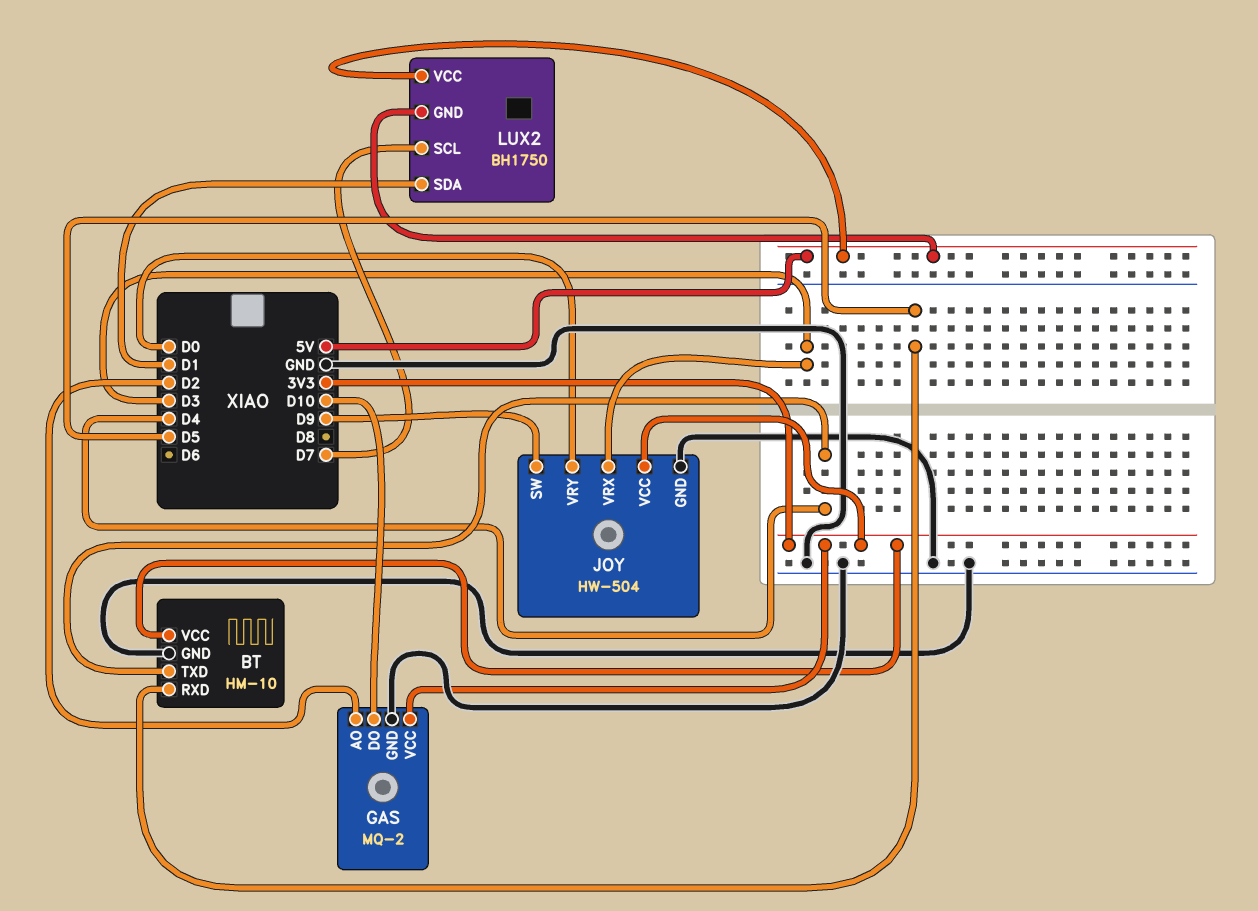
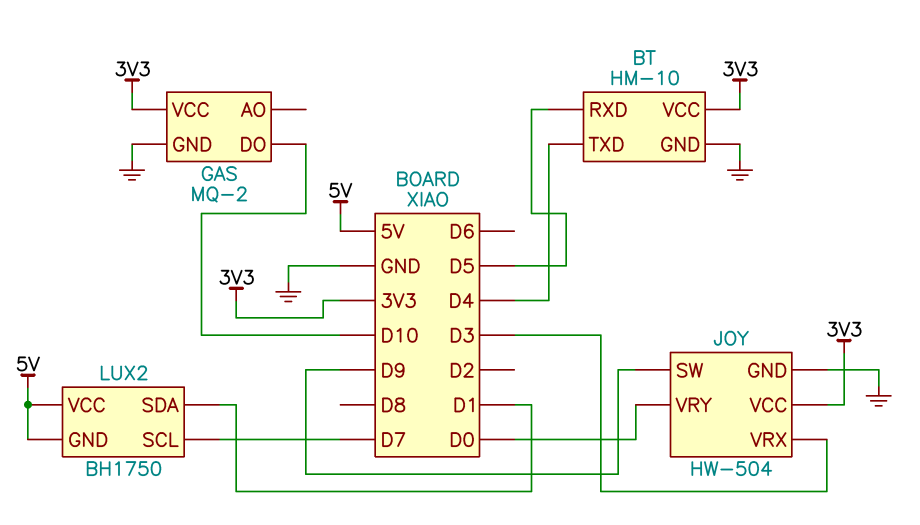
GAS pin AO: D2 -> none

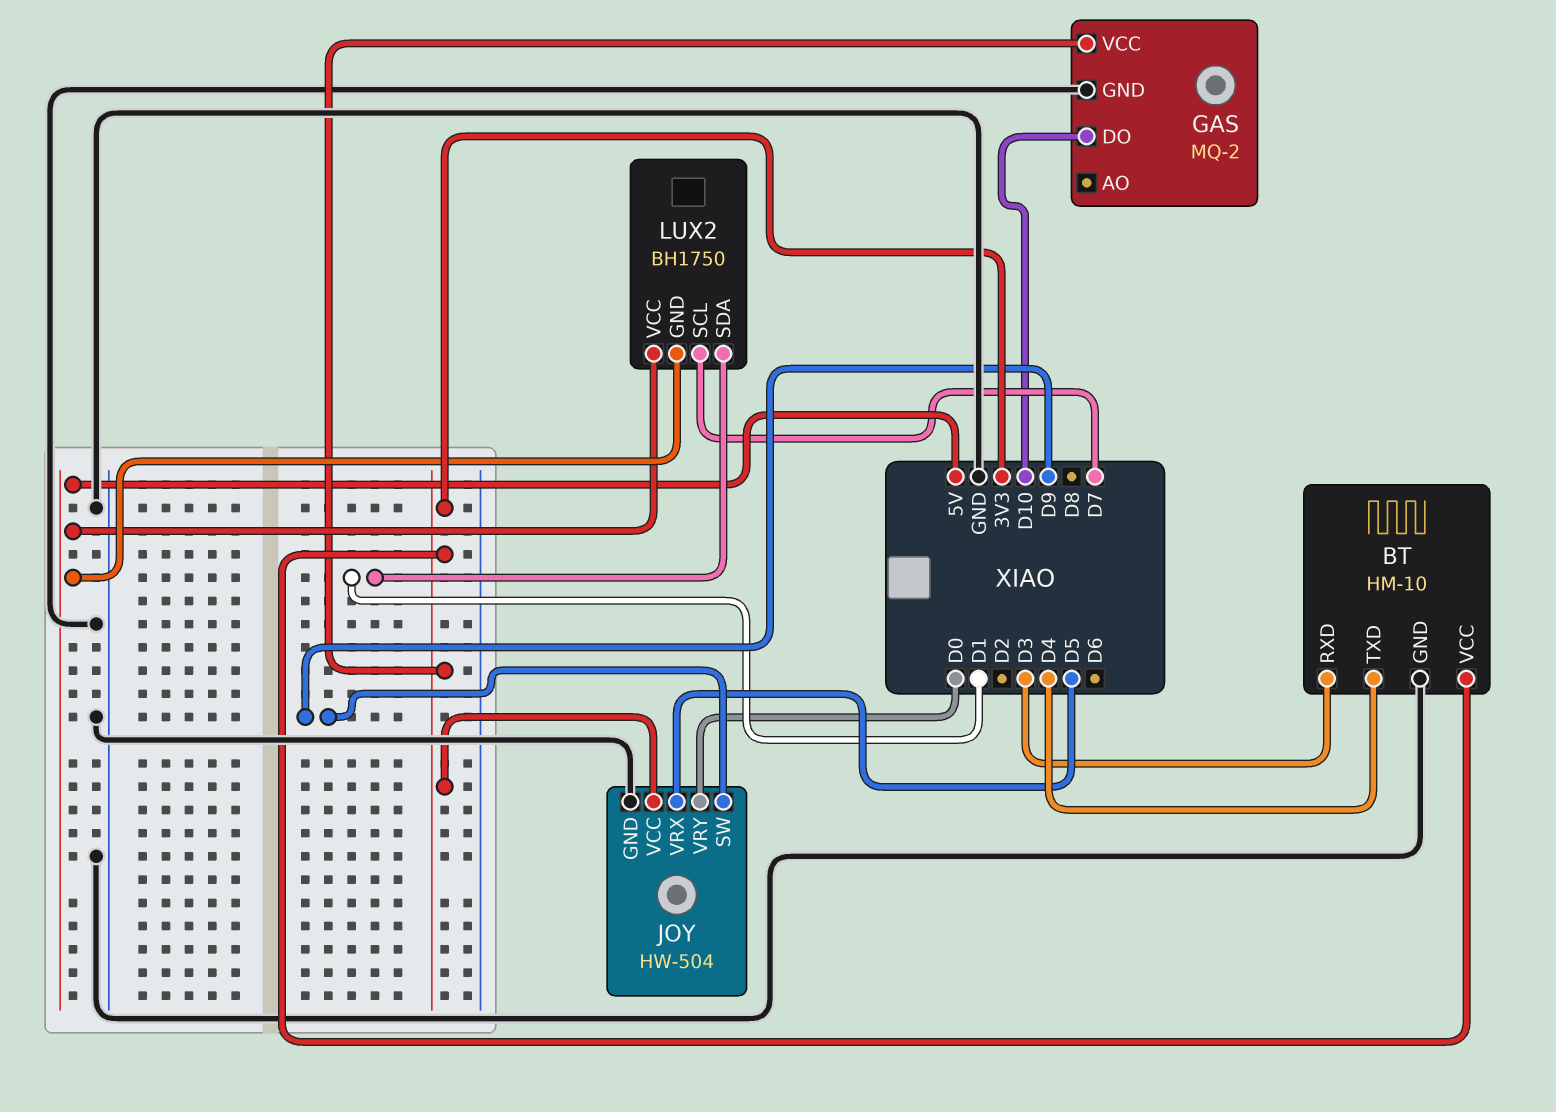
BT pin RXD: D5 -> D3
JOY pin VRX: D3 -> D5

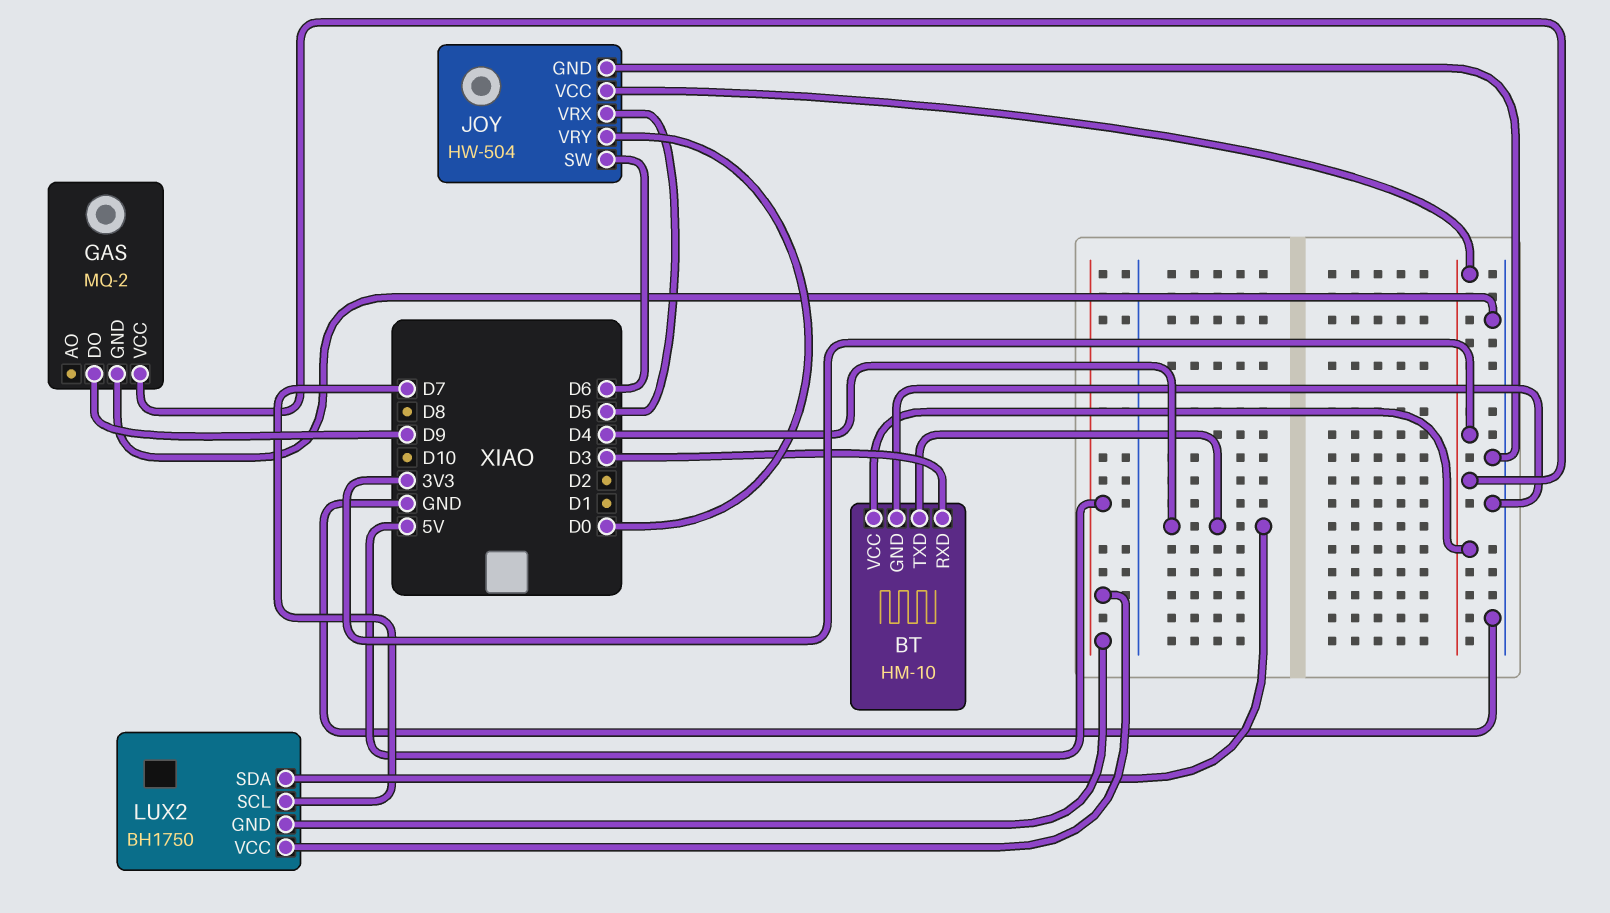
GAS pin DO: D10 -> D9
JOY pin SW: D9 -> D6
LUX2 pin SDA: D1 -> D4

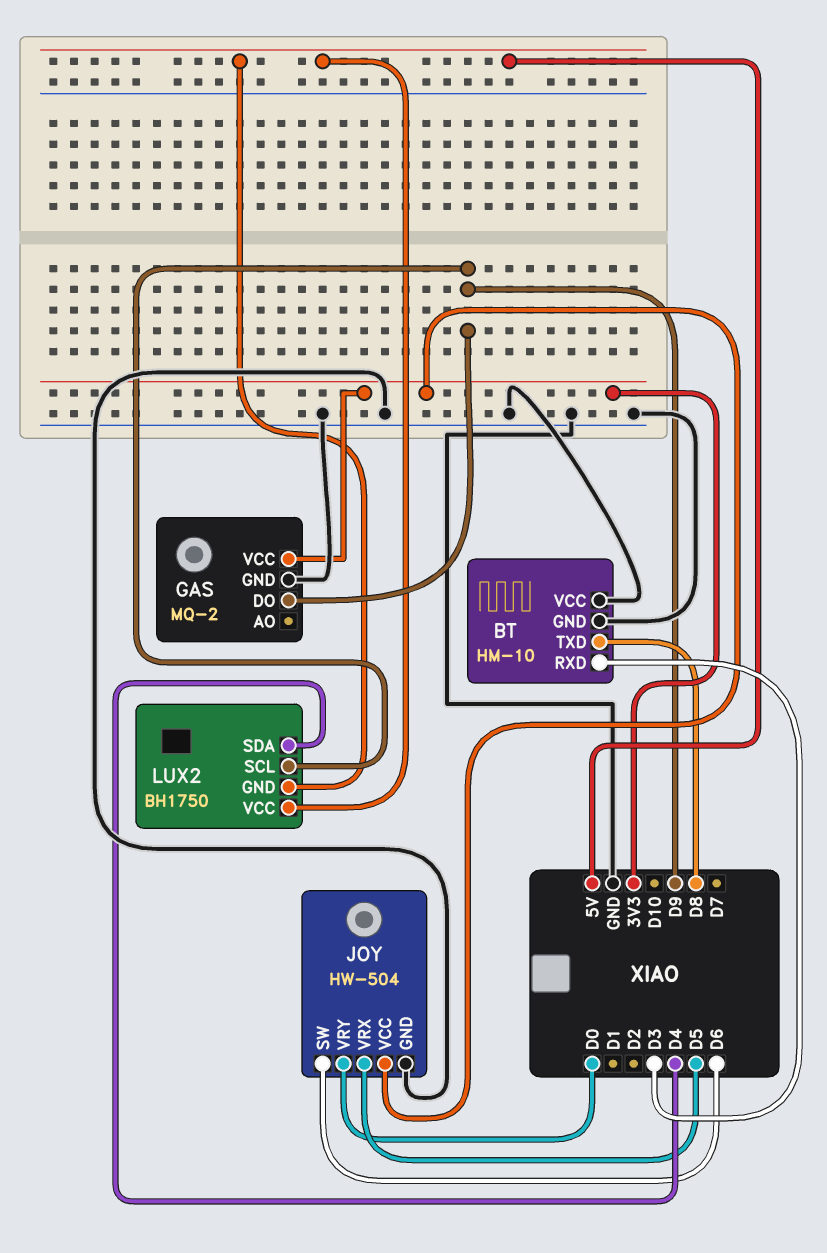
BT pin TXD: D4 -> D8
BT pin VCC: 3V3 -> GND
LUX2 pin SCL: D7 -> D9

